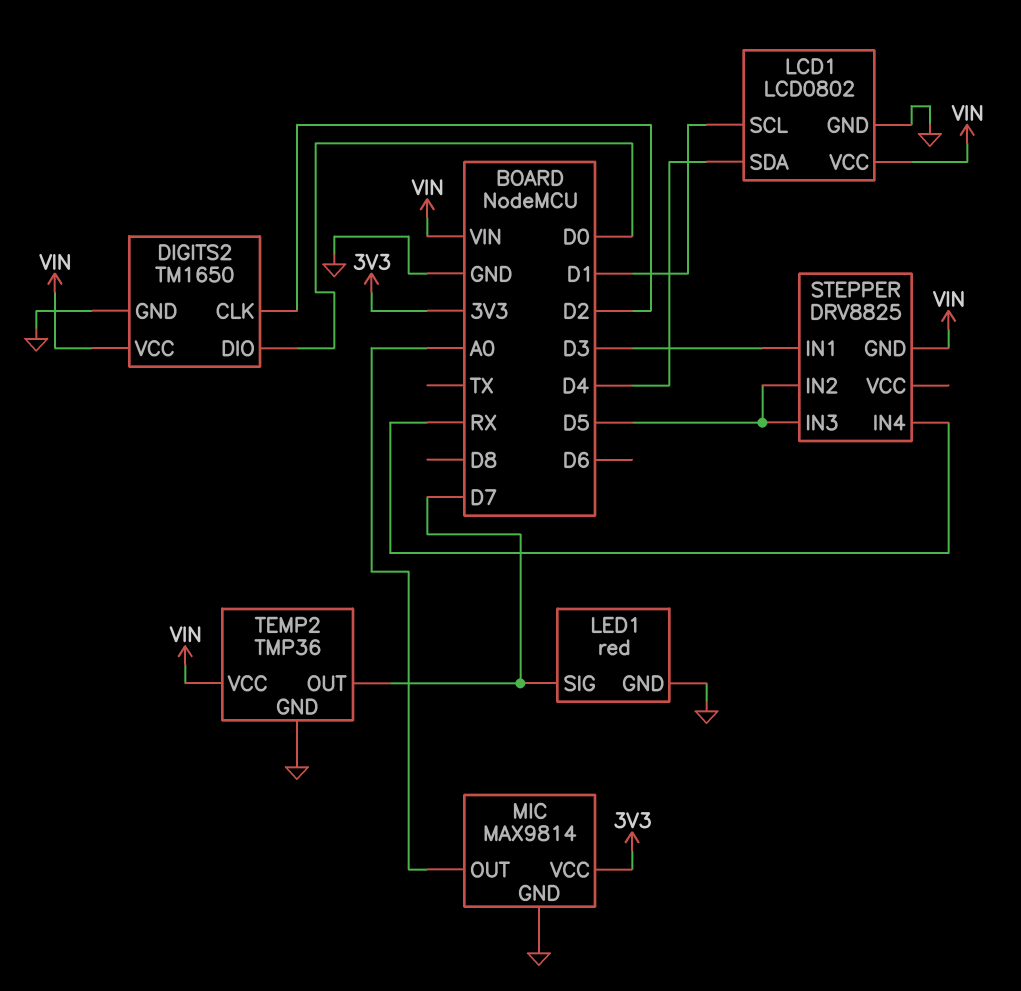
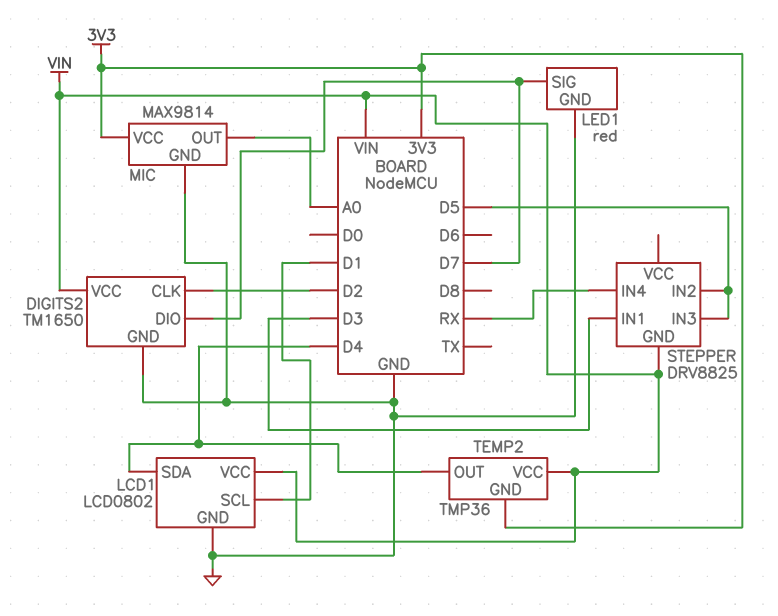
DIGITS2 pin DIO: D0 -> D7
TEMP2 pin GND: GND -> 3V3
TEMP2 pin OUT: D7 -> D4

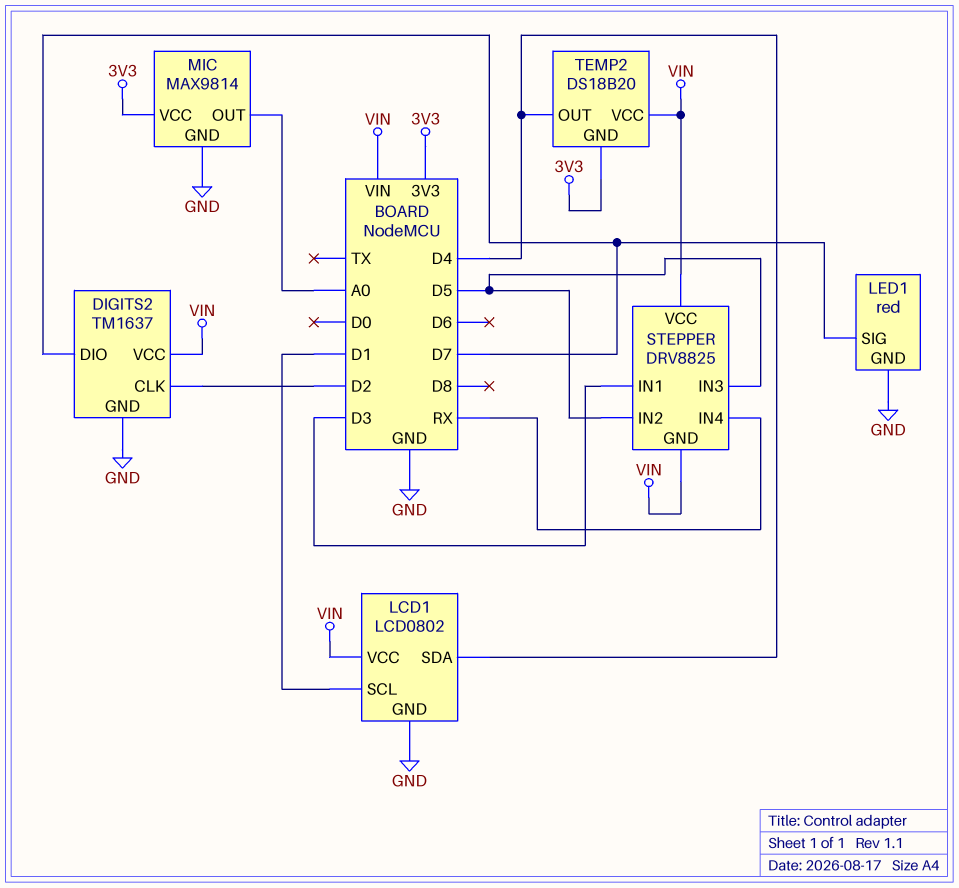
DIGITS2: TM1650 -> TM1637
STEPPER pin VCC: none -> VIN
TEMP2: TMP36 -> DS18B20

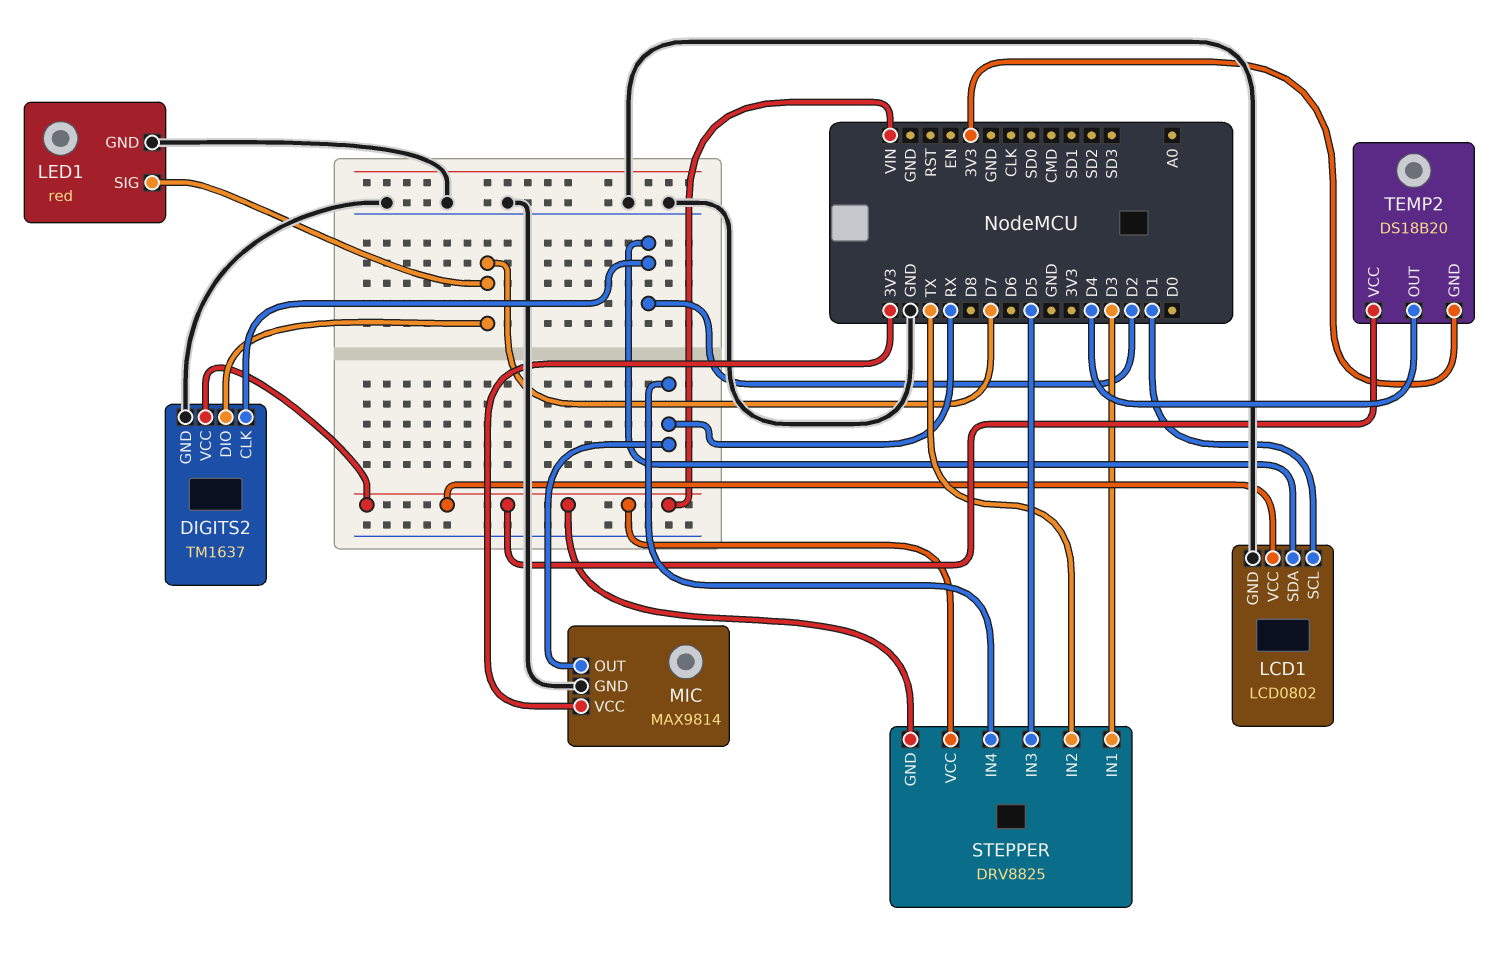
LCD1 pin SDA: D4 -> D2
MIC pin OUT: A0 -> RX
STEPPER pin IN2: D5 -> TX

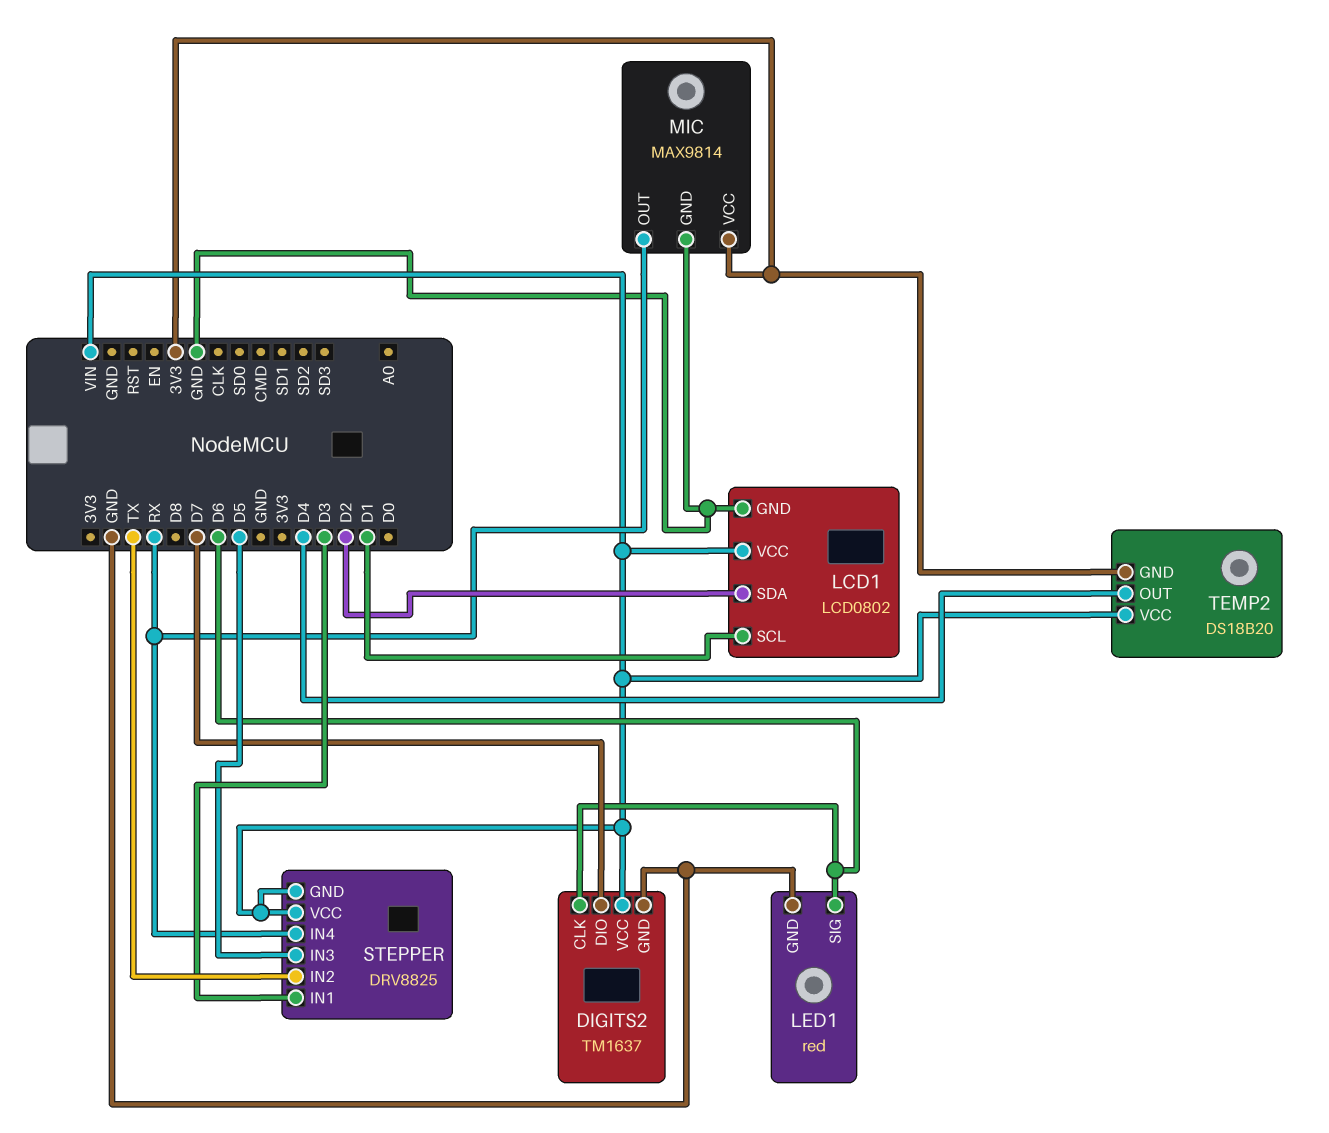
DIGITS2 pin CLK: D2 -> D6
LED1 pin SIG: D7 -> D6

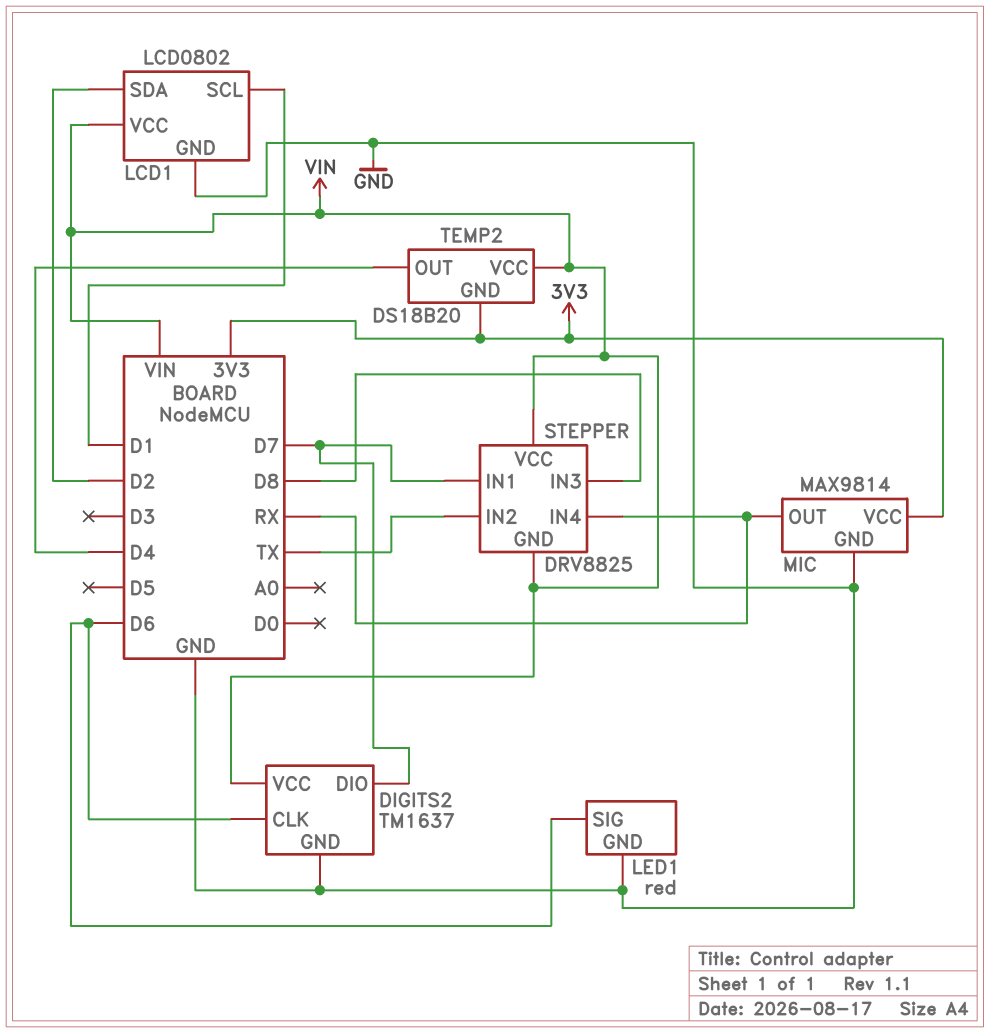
STEPPER pin IN1: D3 -> D7
STEPPER pin IN3: D5 -> D8

